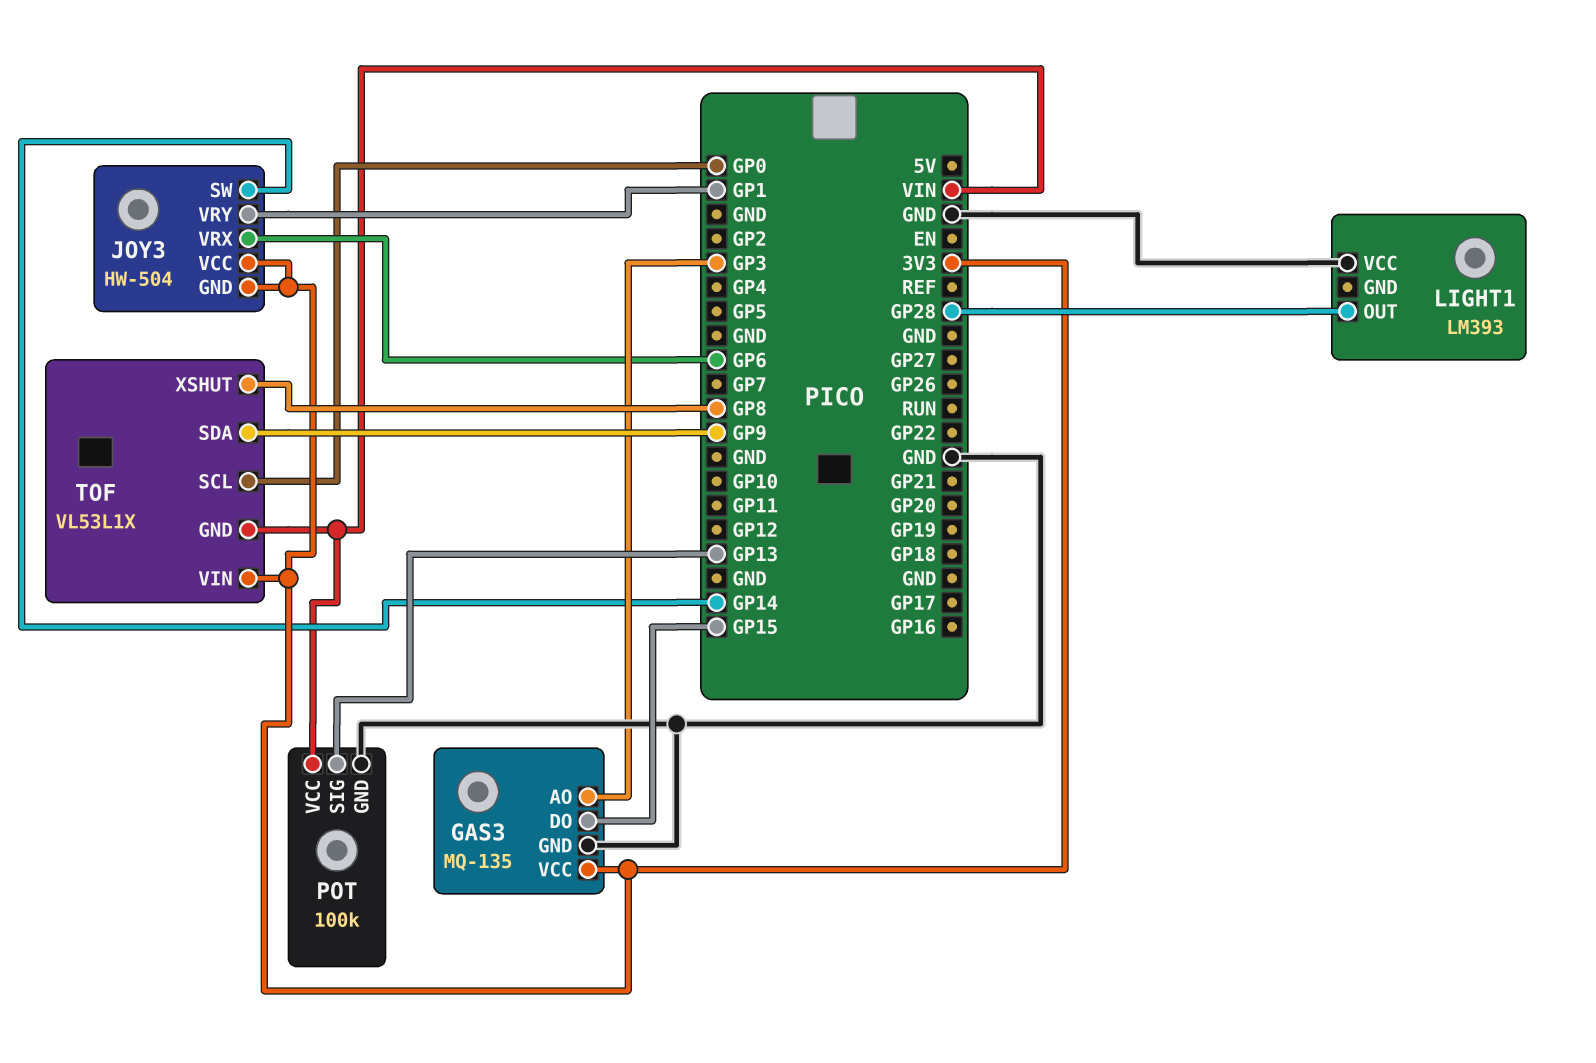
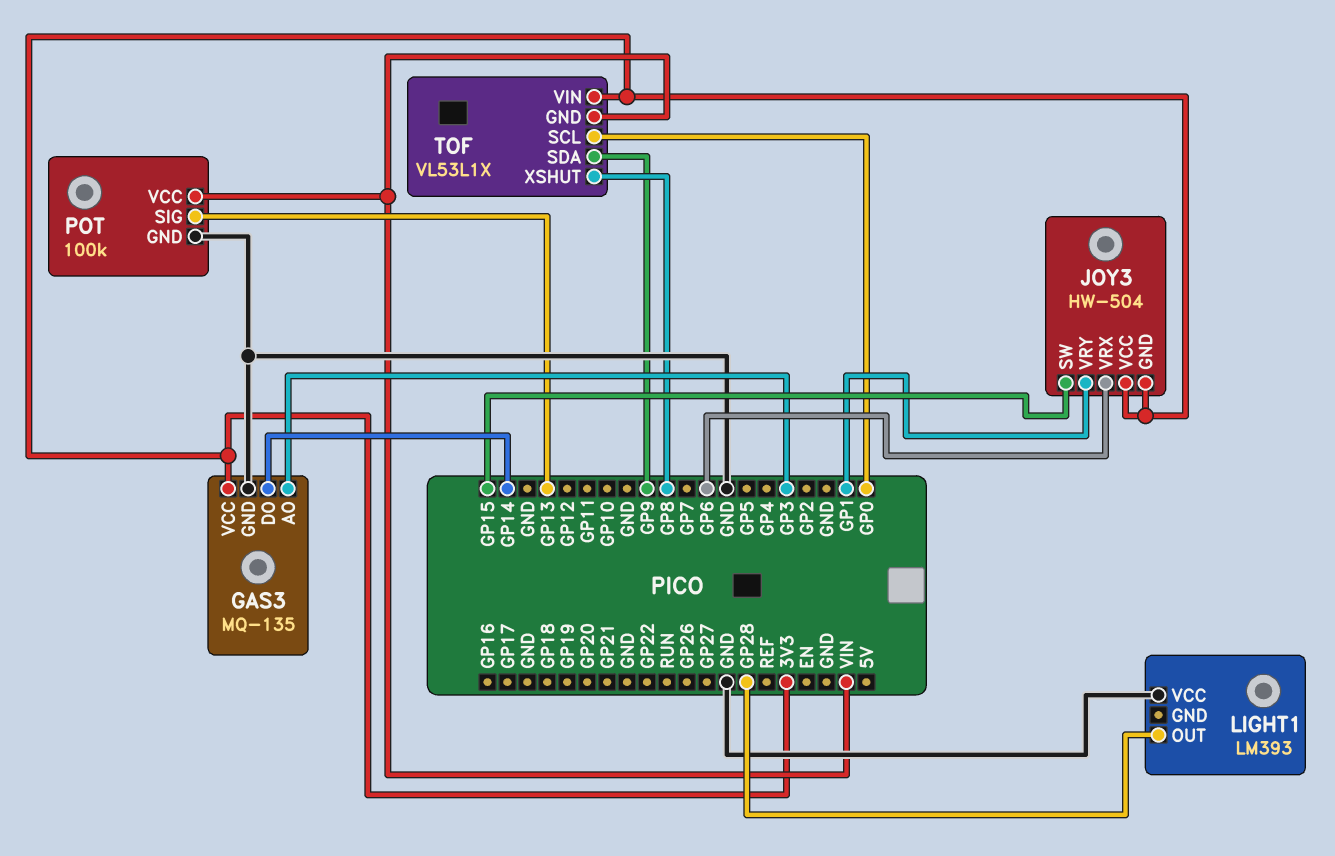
GAS3 pin DO: GP15 -> GP14
JOY3 pin SW: GP14 -> GP15

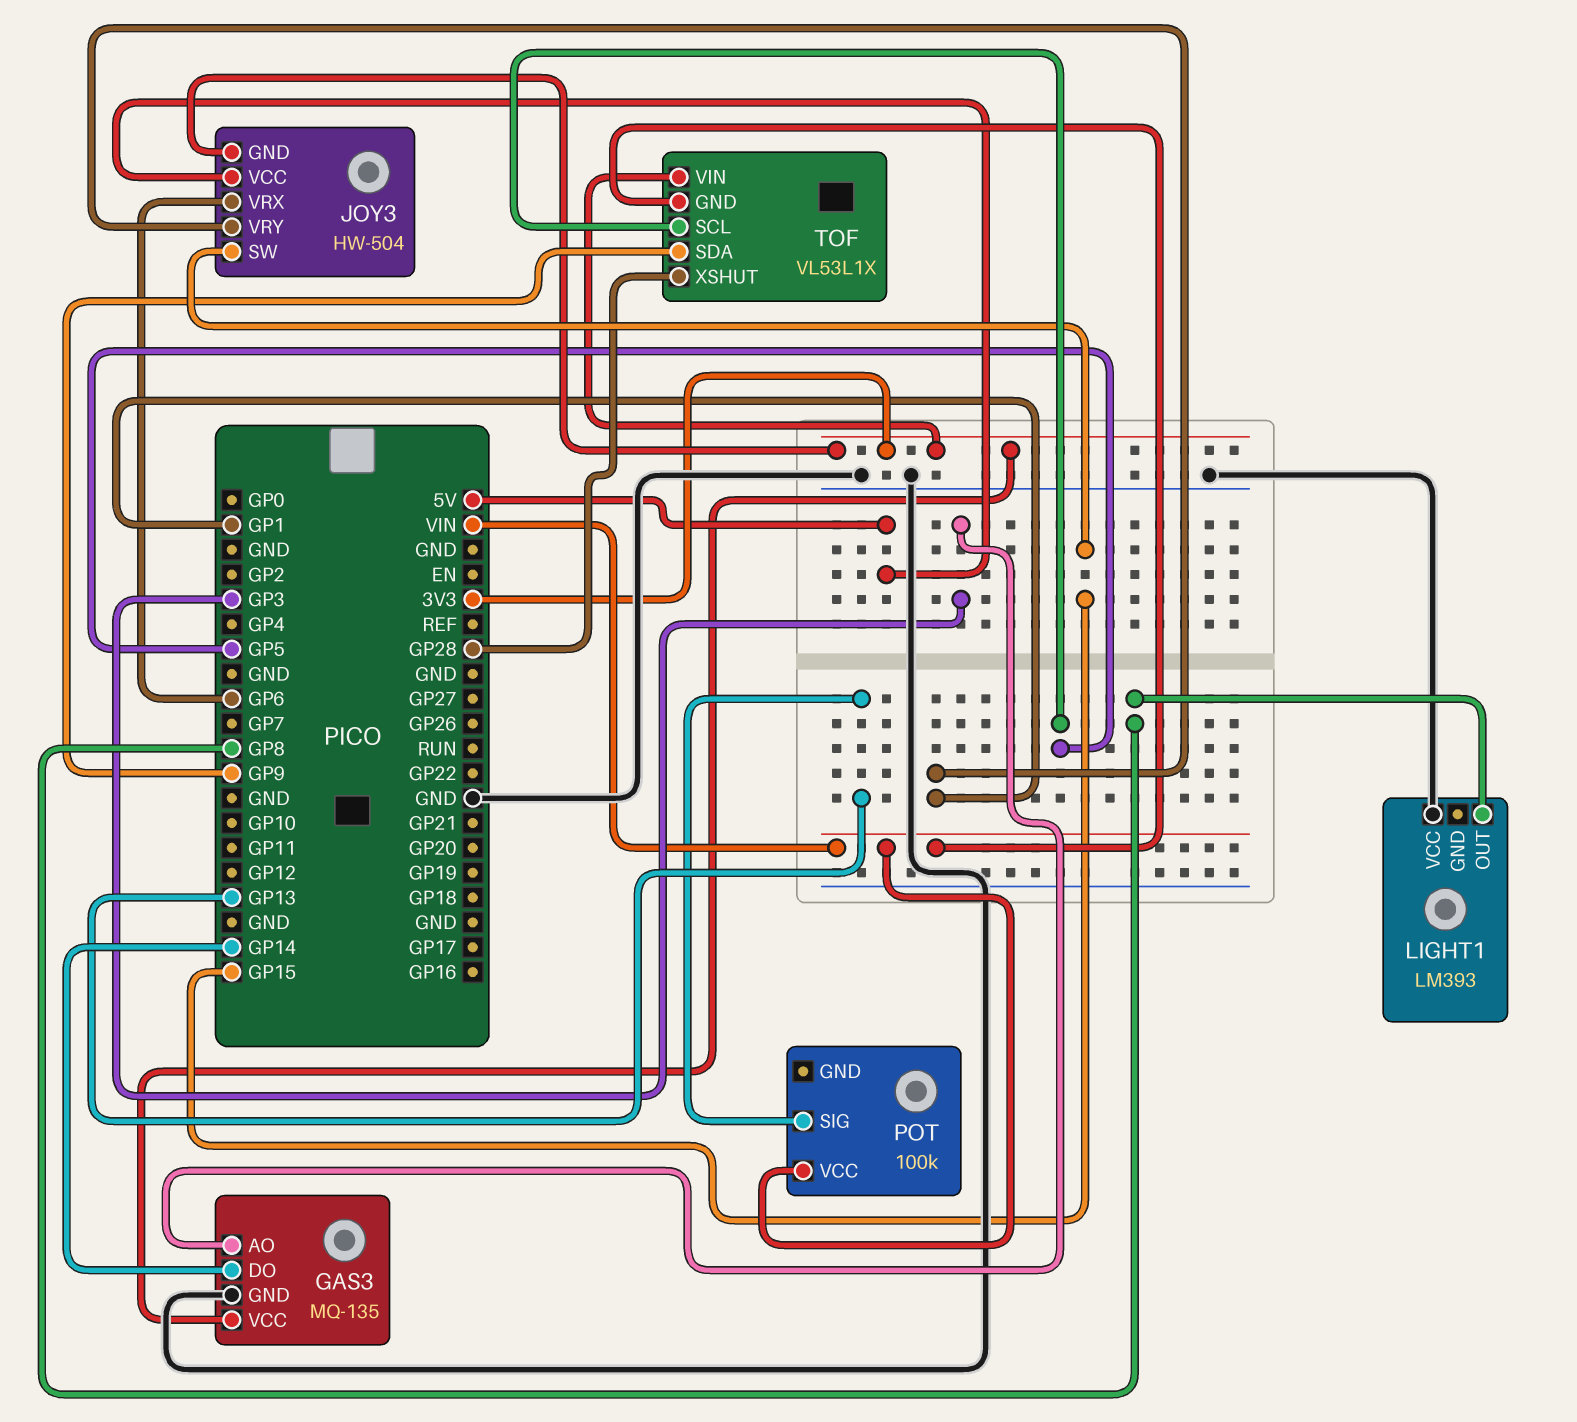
JOY3 pin VCC: 3V3 -> 5V
LIGHT1 pin OUT: GP28 -> GP8
POT pin GND: GND -> none
TOF pin SCL: GP0 -> GP5
TOF pin XSHUT: GP8 -> GP28

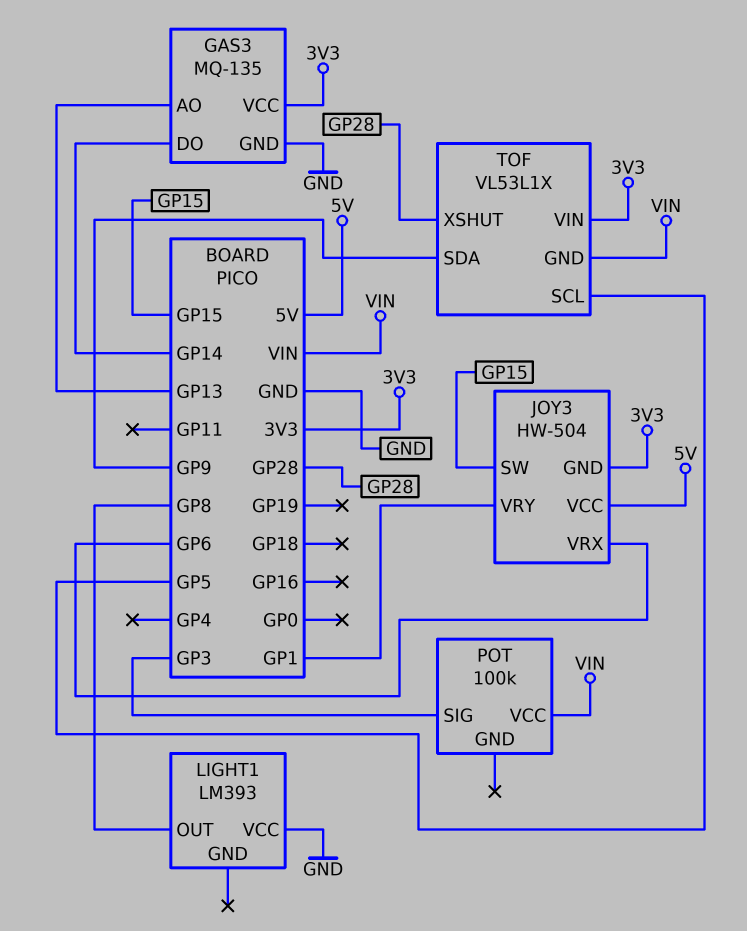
GAS3 pin AO: GP3 -> GP13
POT pin SIG: GP13 -> GP3

